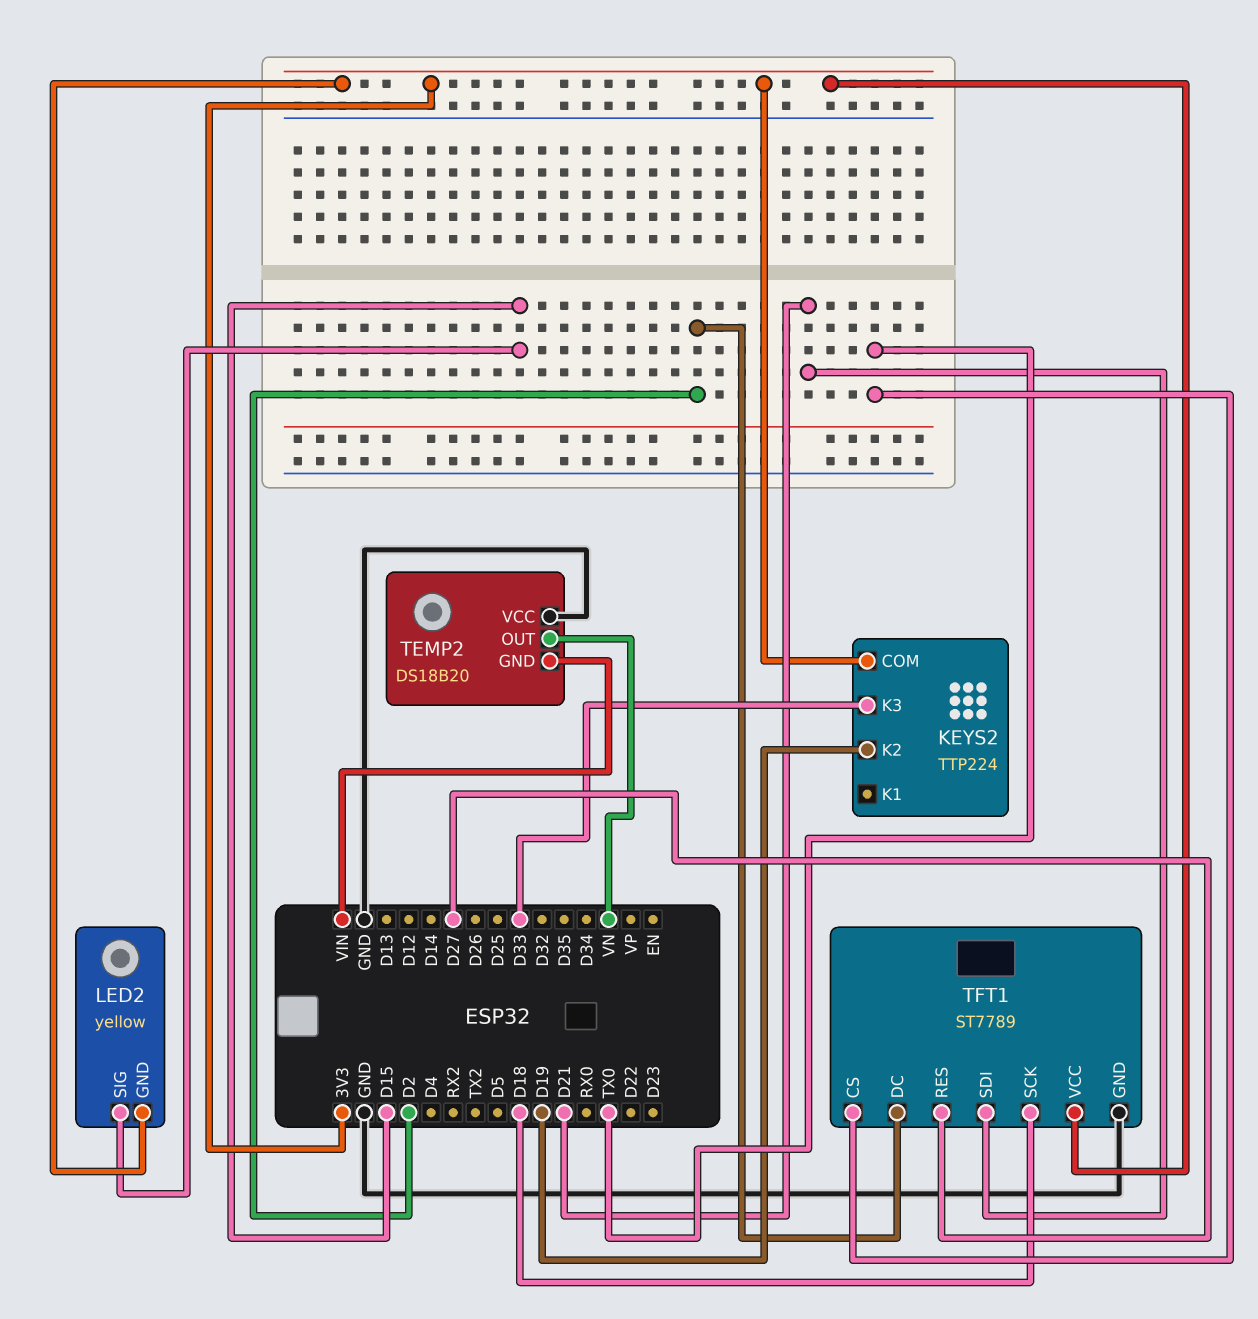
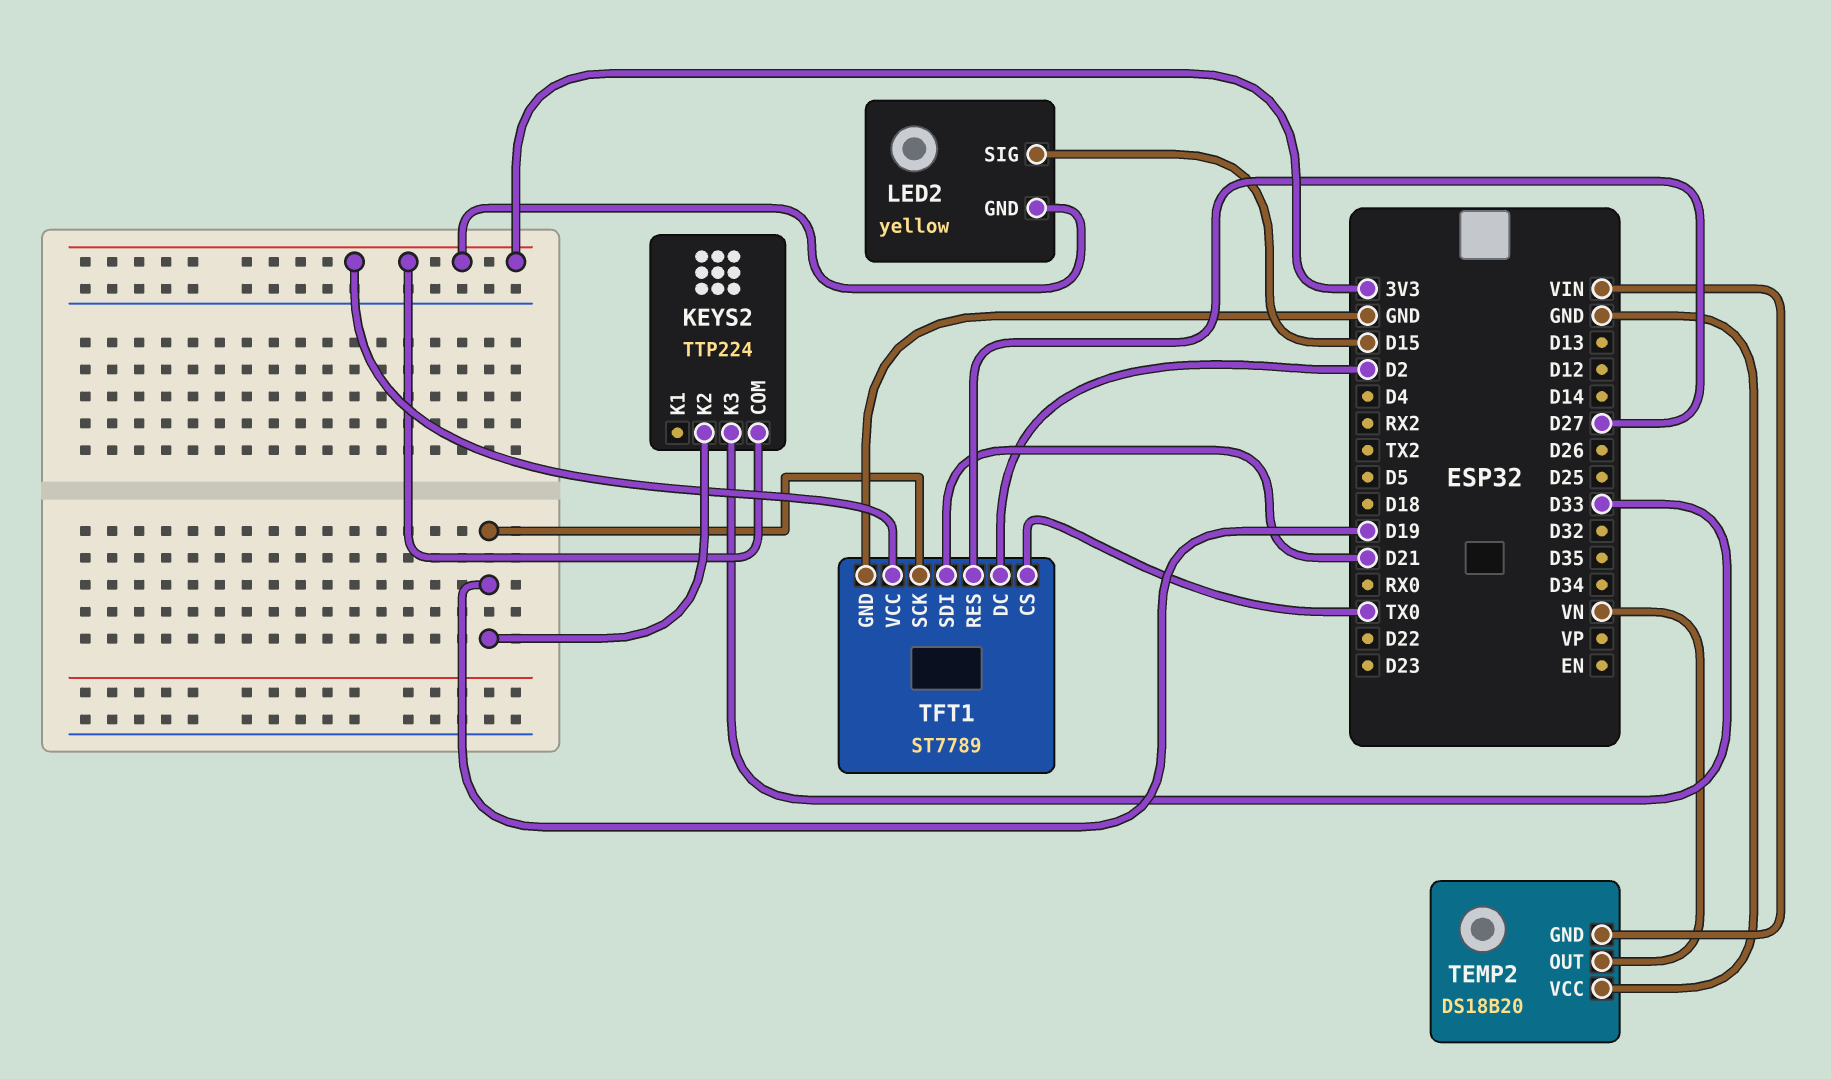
TFT1 pin SCK: D18 -> D19

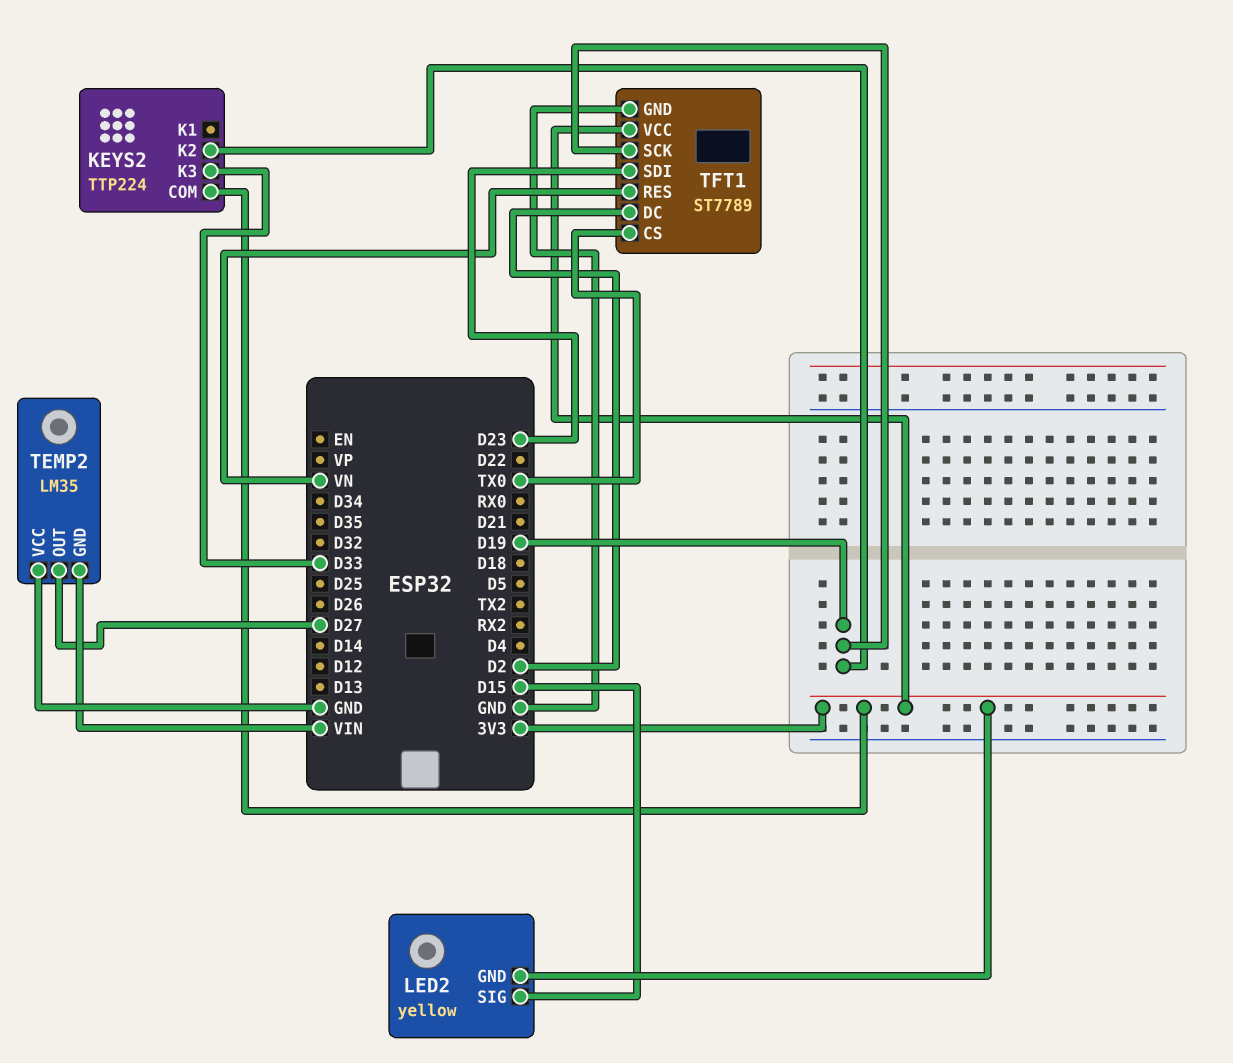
TEMP2: DS18B20 -> LM35
TEMP2 pin OUT: VN -> D27
TFT1 pin RES: D27 -> VN
TFT1 pin SDI: D21 -> D23

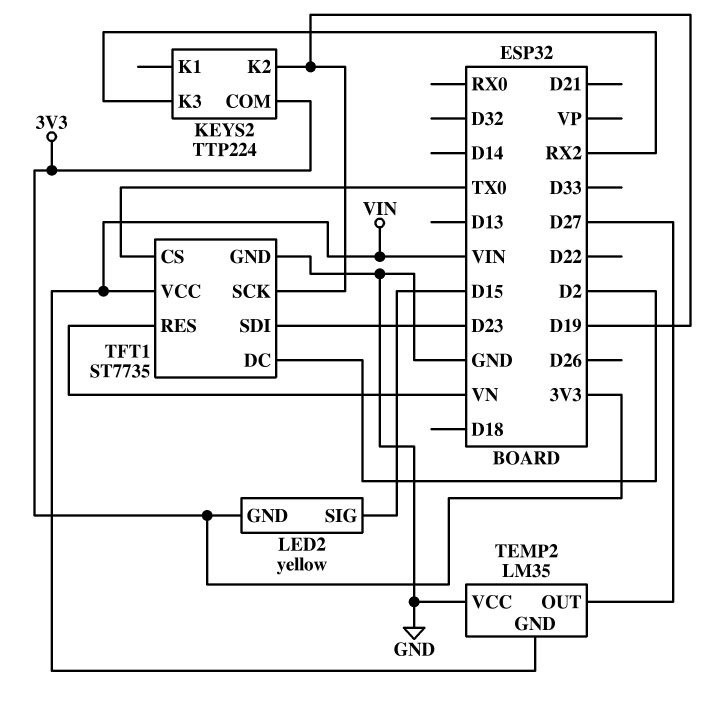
KEYS2 pin K3: D33 -> RX2
TFT1: ST7789 -> ST7735
TFT1 pin VCC: 3V3 -> VIN

